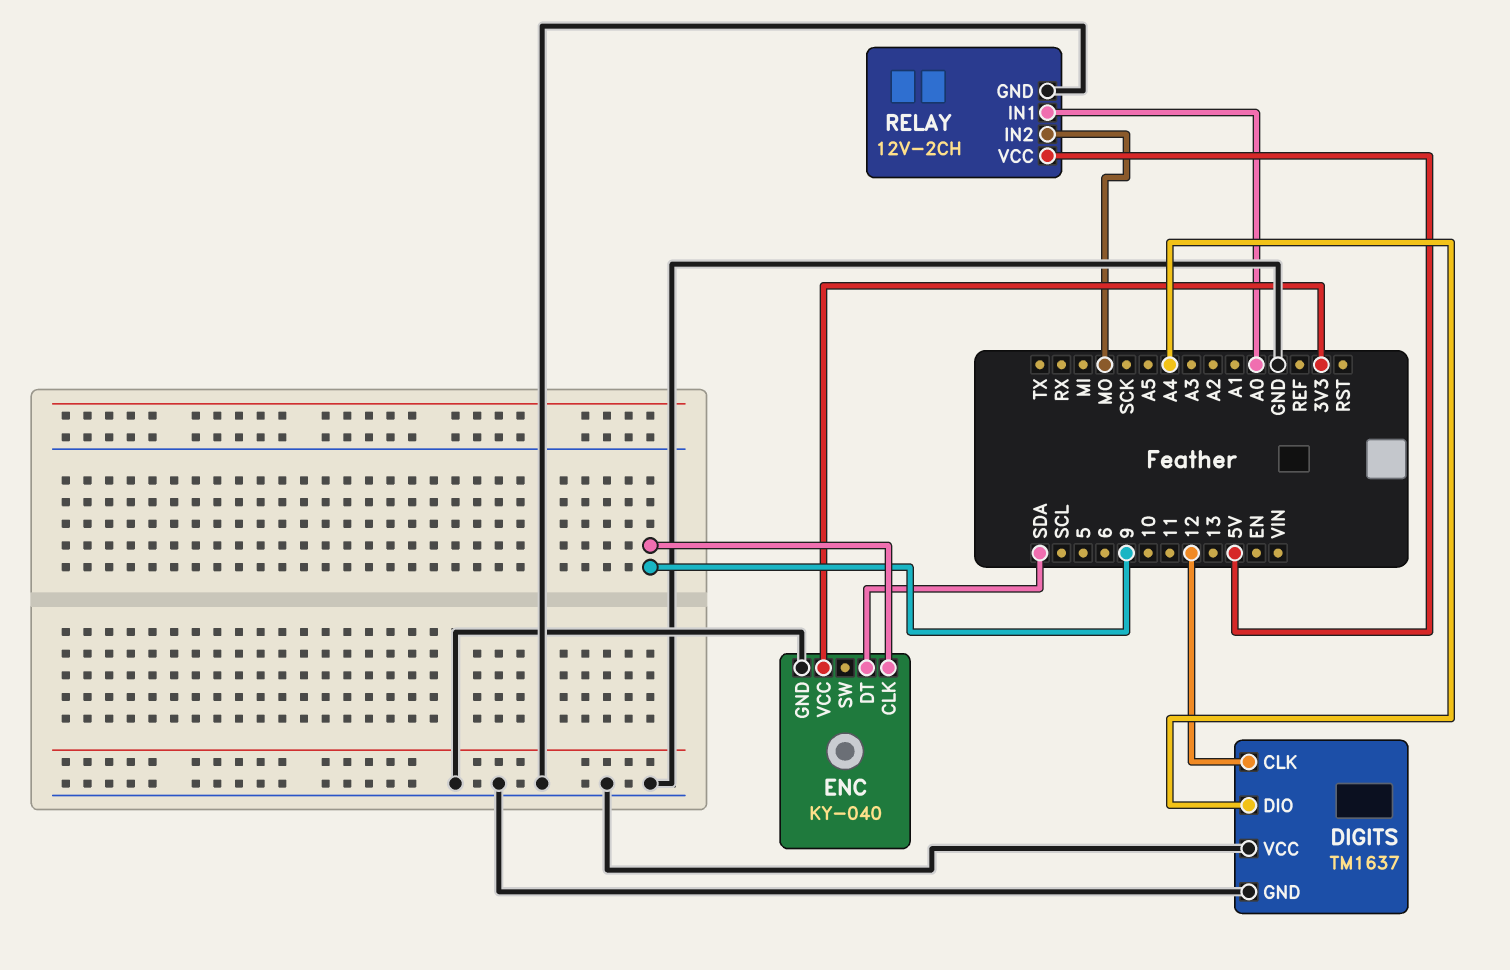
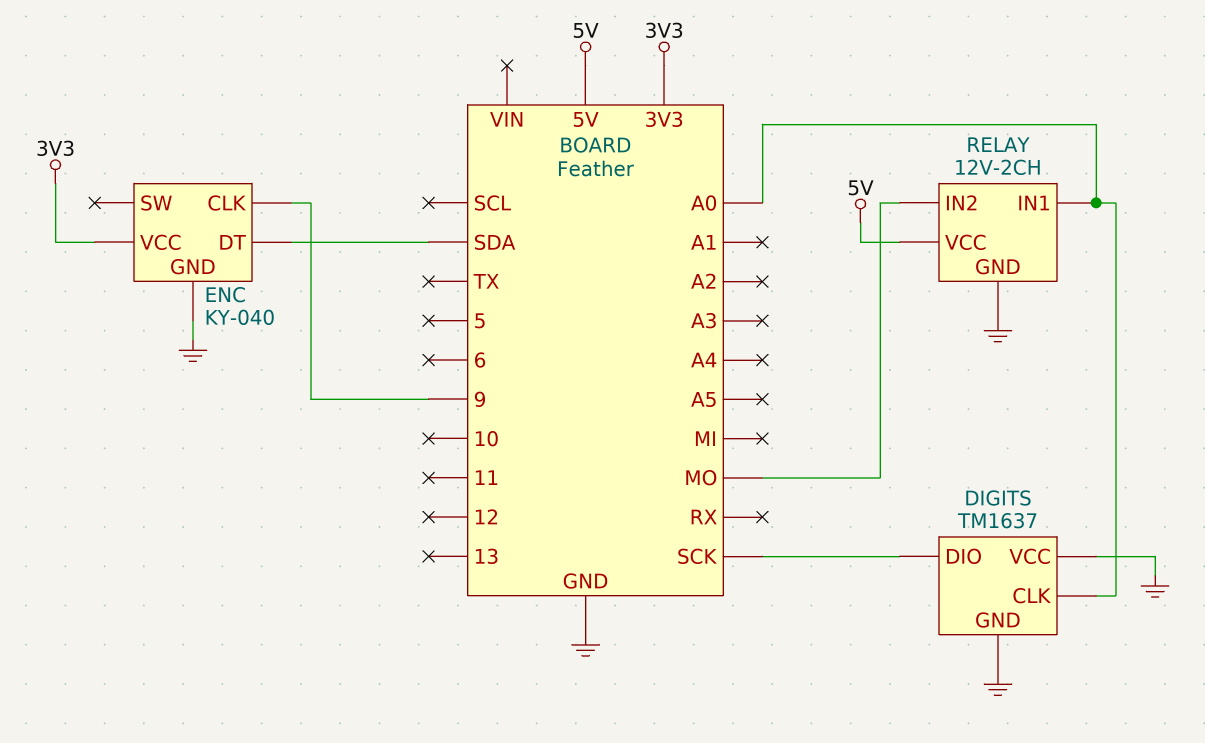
DIGITS pin CLK: 12 -> A0
DIGITS pin DIO: A4 -> SCK

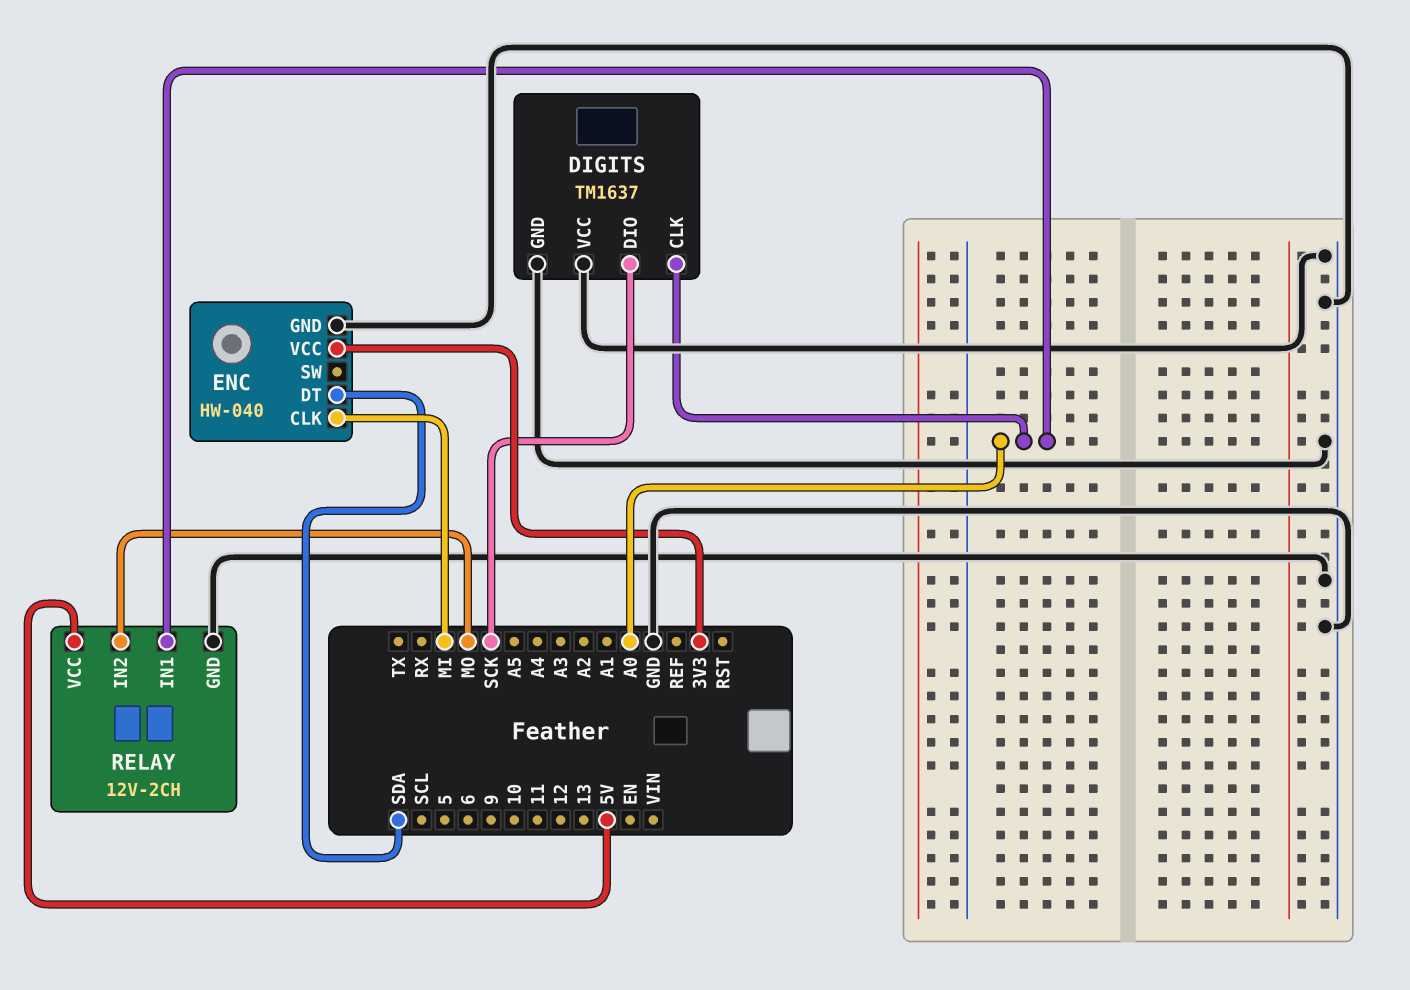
ENC: KY-040 -> HW-040
ENC pin CLK: 9 -> MI

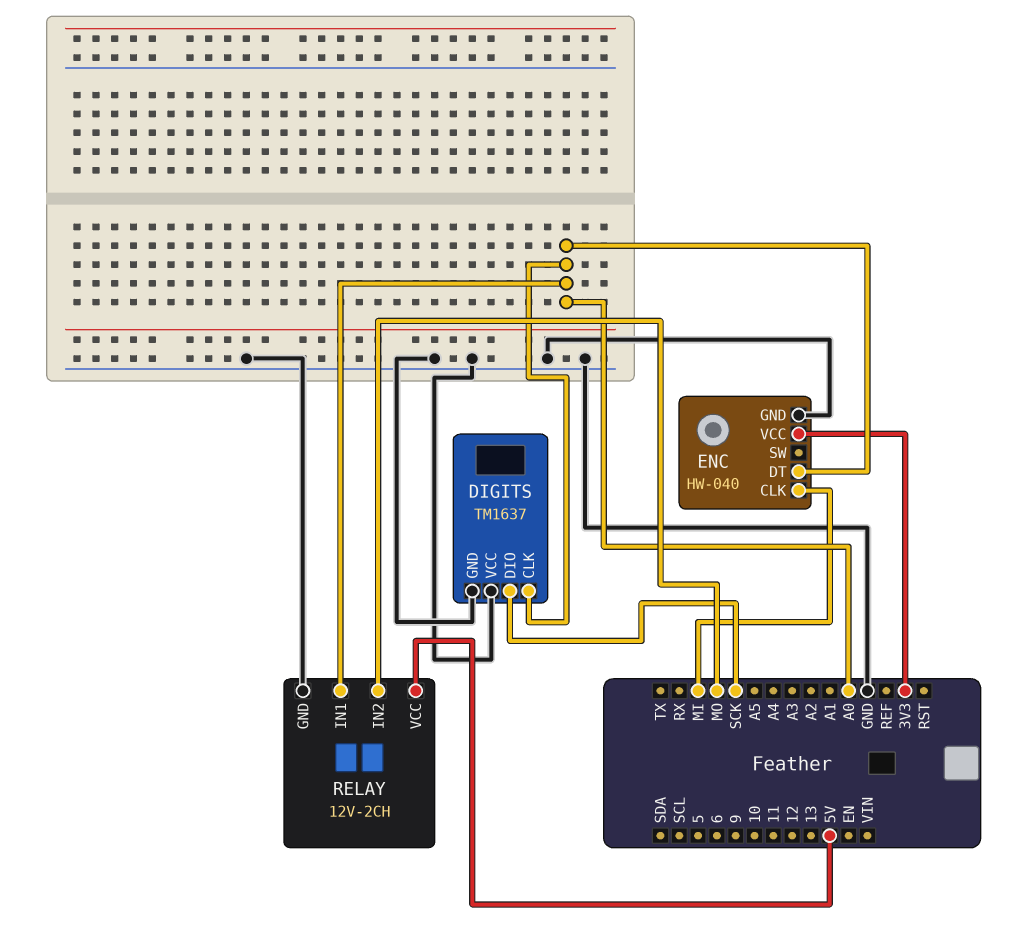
ENC pin DT: SDA -> A0

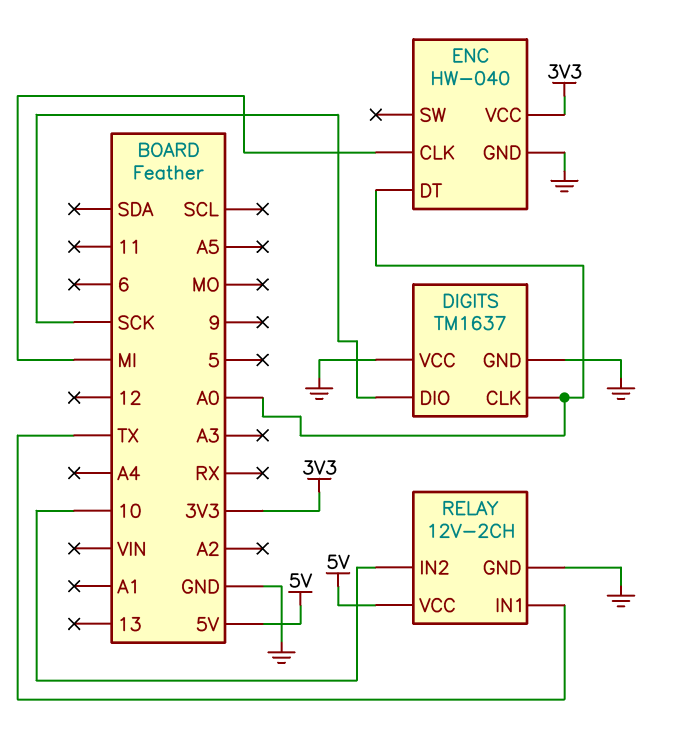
RELAY pin IN1: A0 -> TX
RELAY pin IN2: MO -> 10

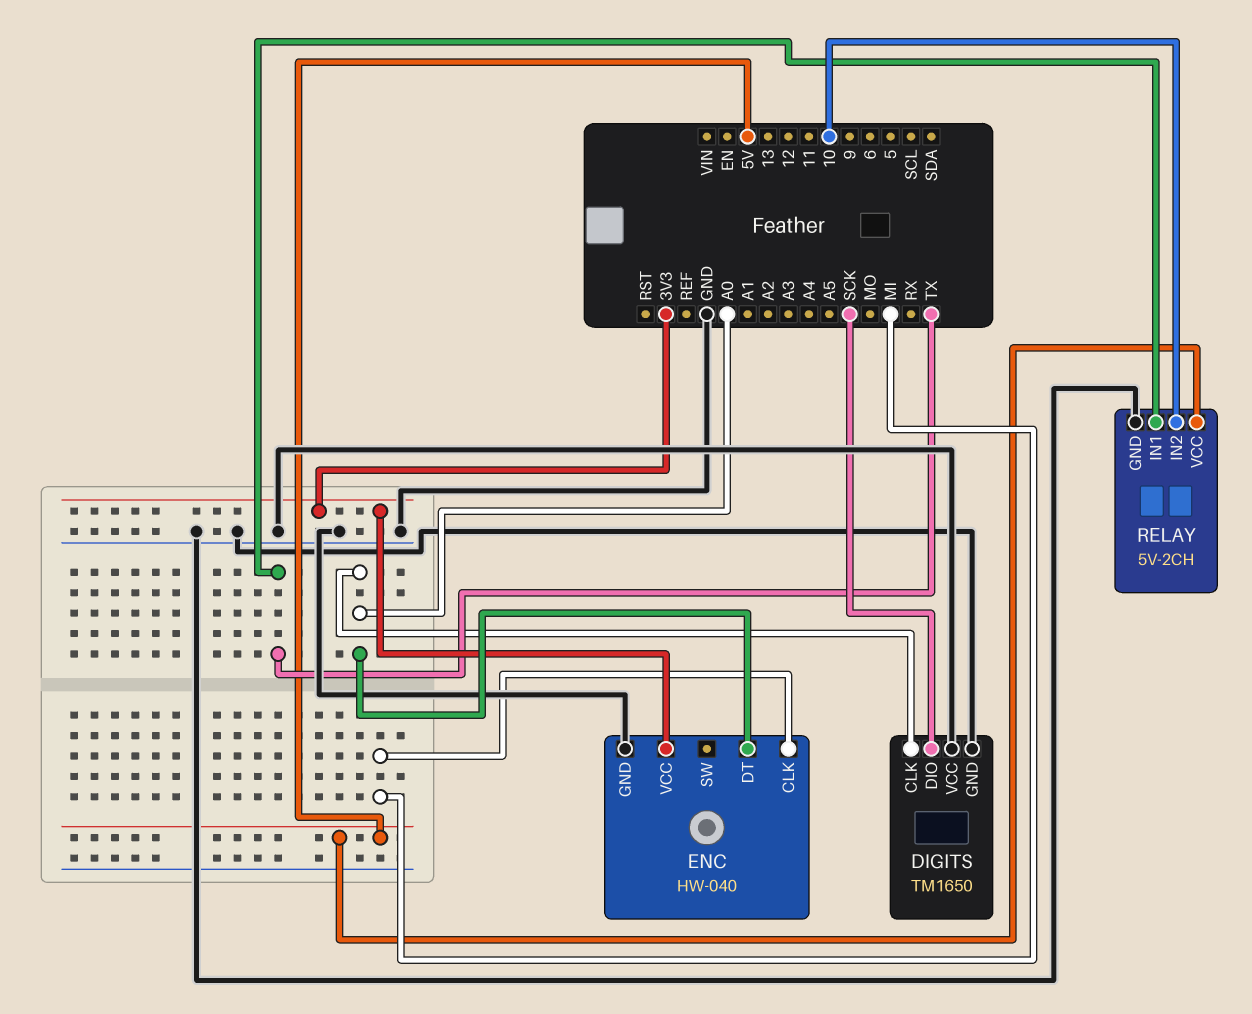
DIGITS: TM1637 -> TM1650
RELAY: 12V-2CH -> 5V-2CH

